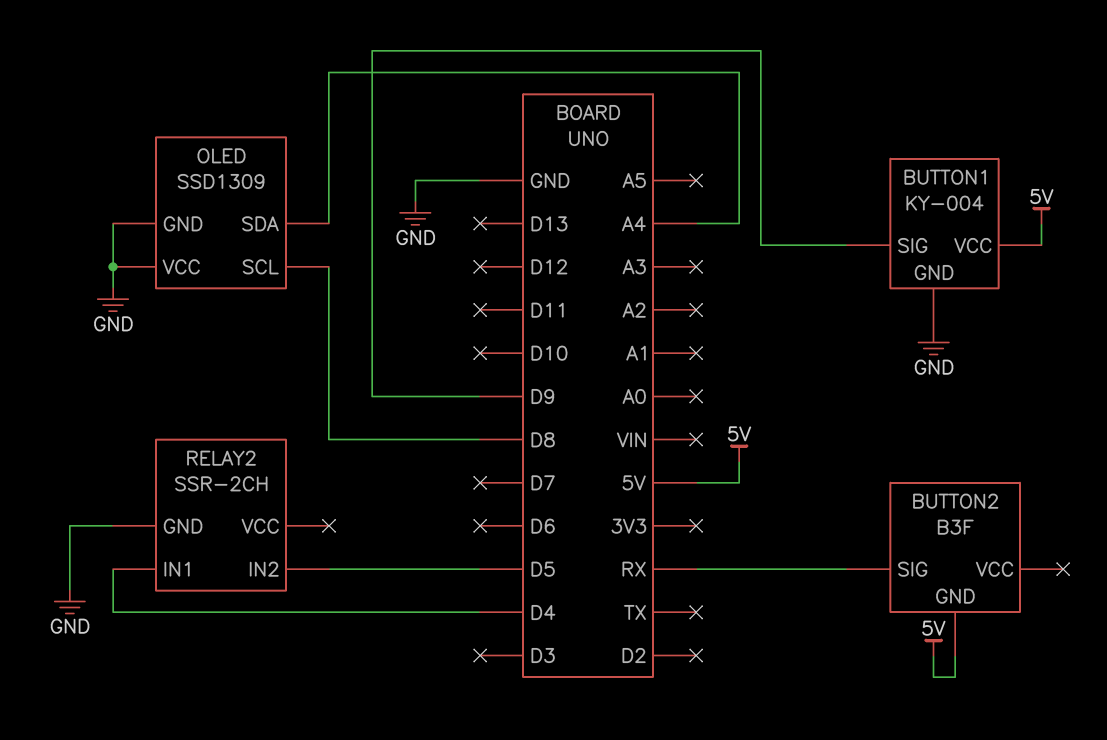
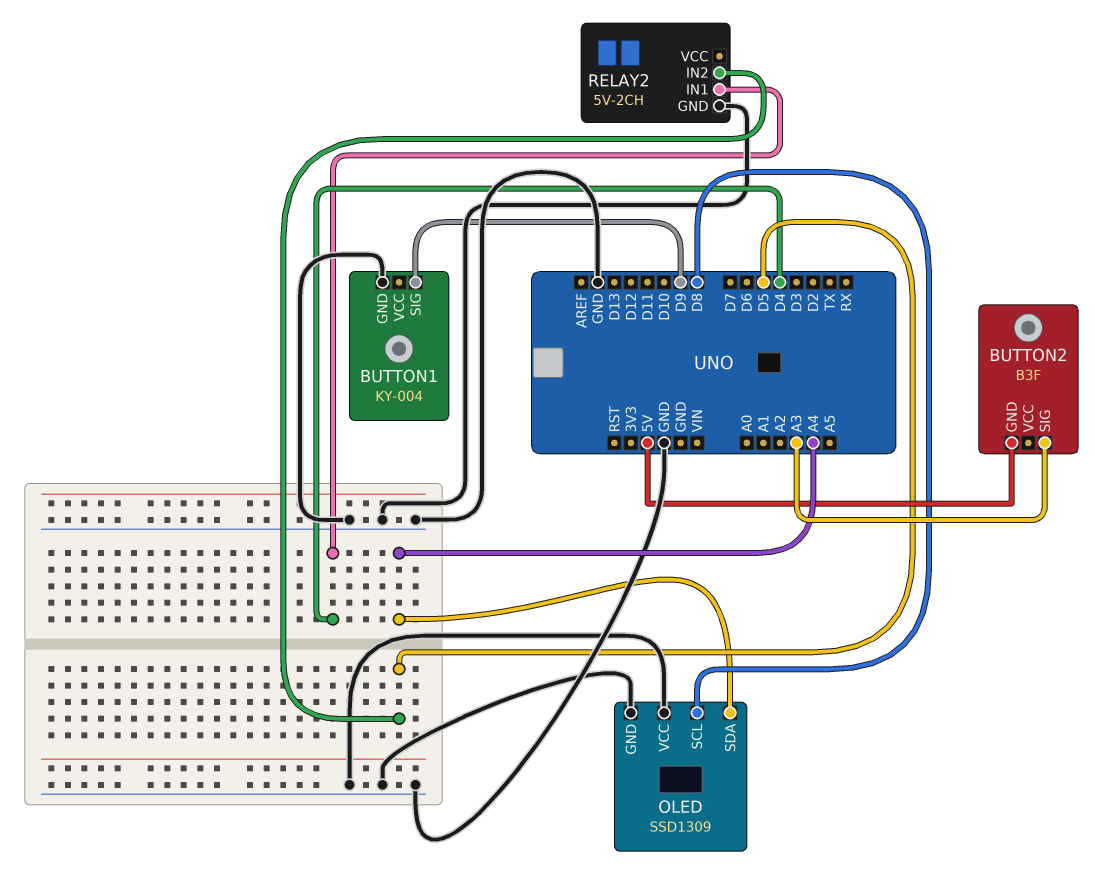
BUTTON1 pin VCC: 5V -> none
BUTTON2 pin SIG: RX -> A3
RELAY2: SSR-2CH -> 5V-2CH

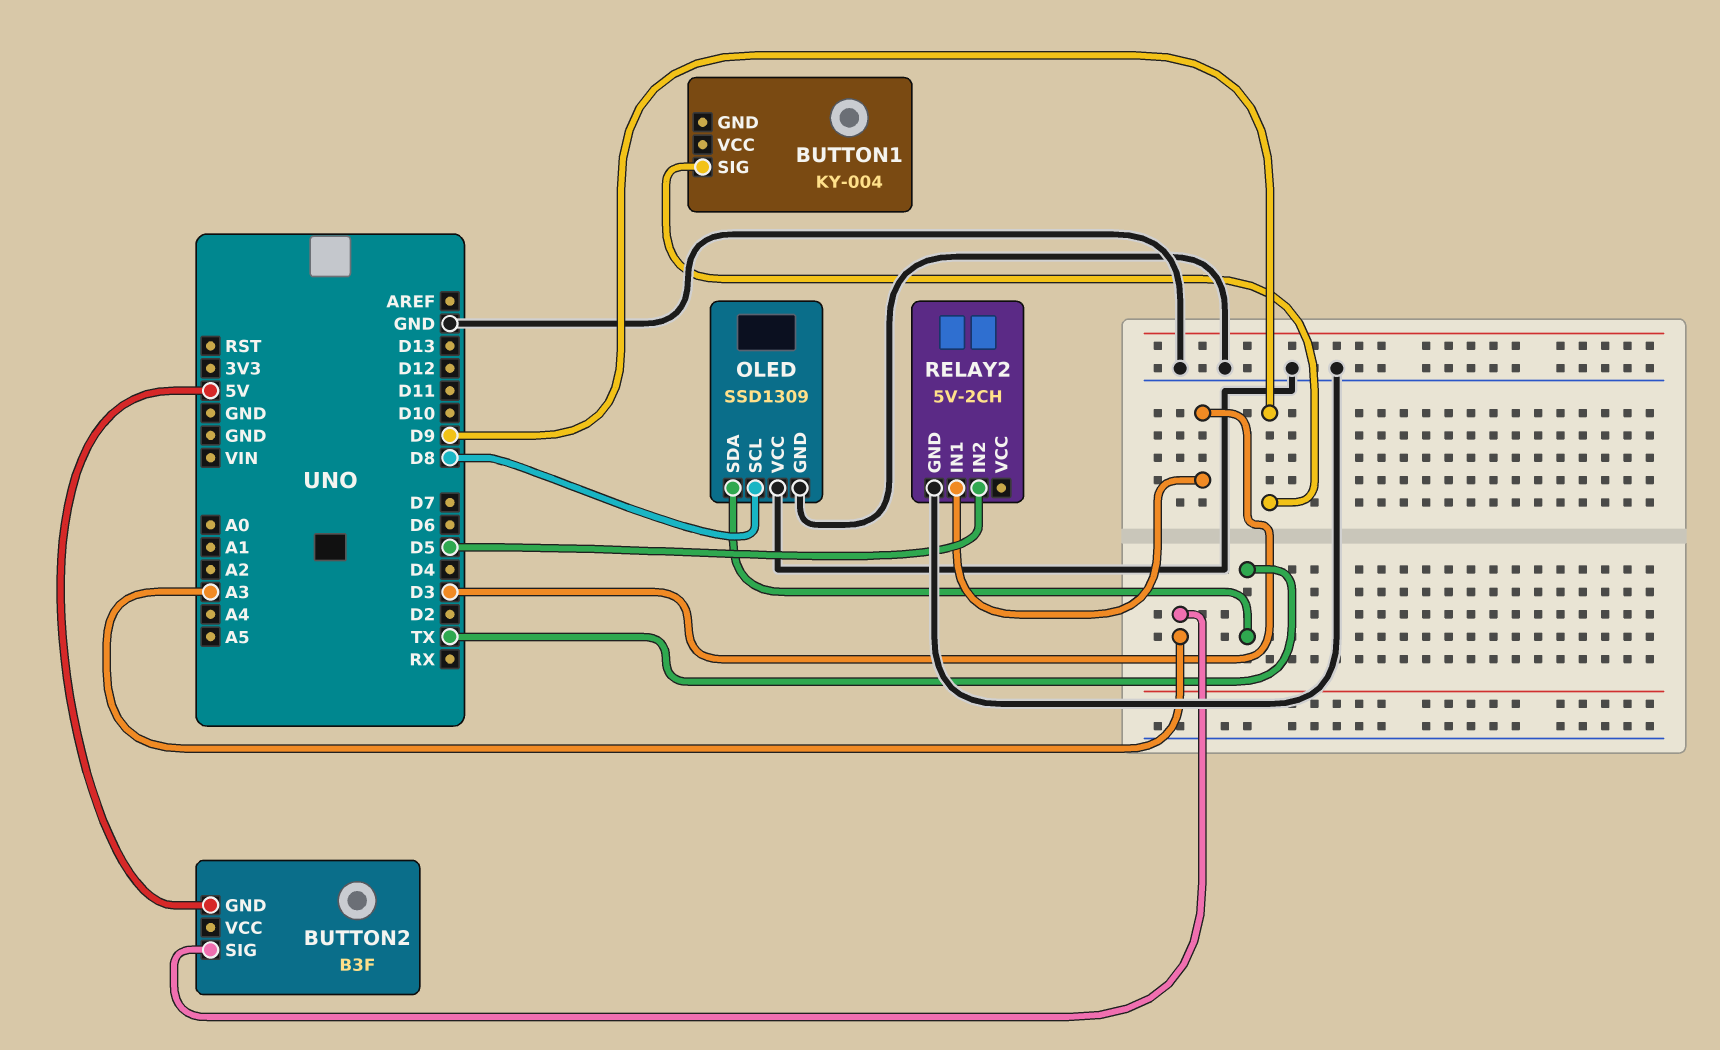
BUTTON1 pin GND: GND -> none
OLED pin SDA: A4 -> TX
RELAY2 pin IN1: D4 -> D3

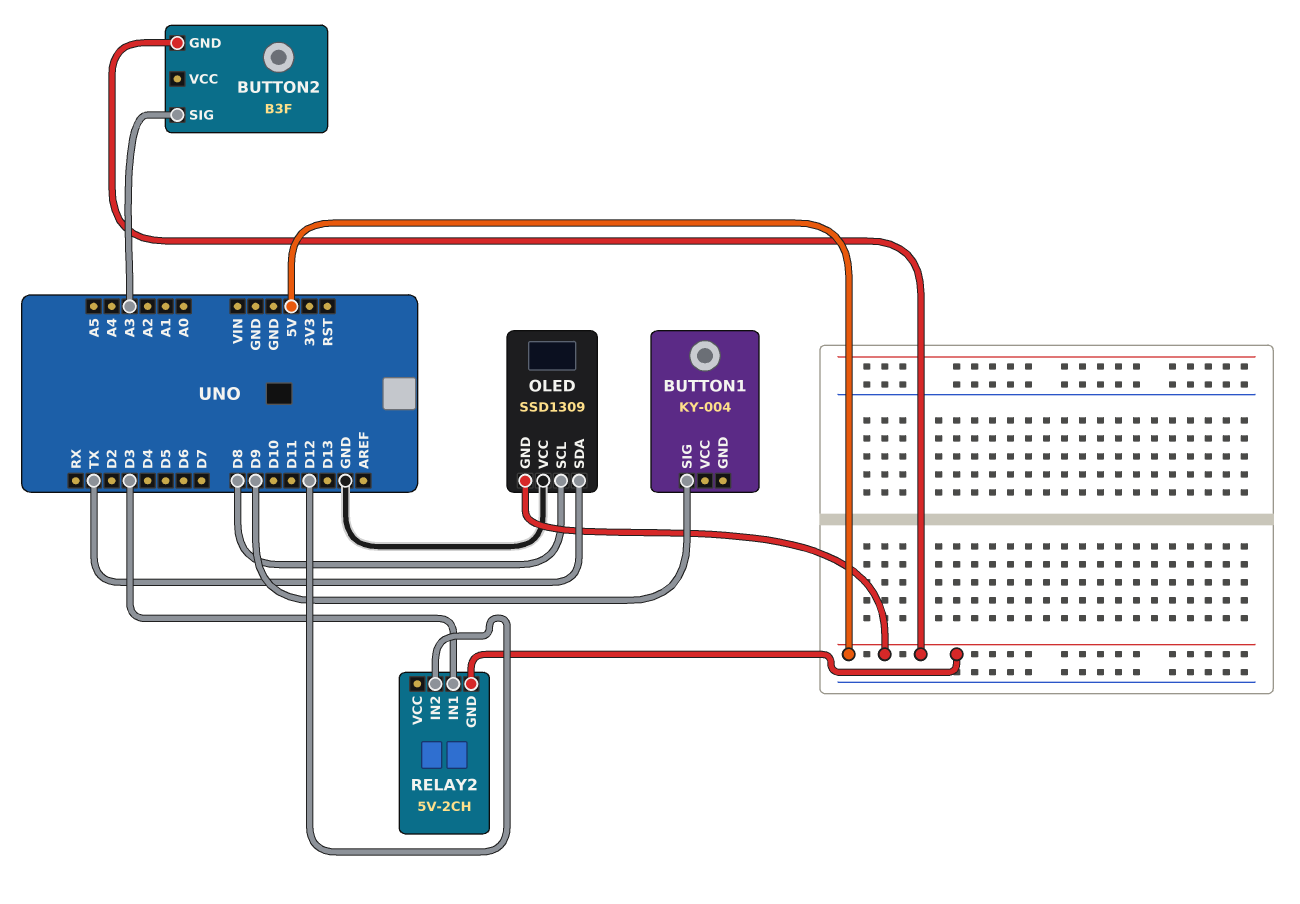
OLED pin GND: GND -> 5V
RELAY2 pin GND: GND -> 5V
RELAY2 pin IN2: D5 -> D12

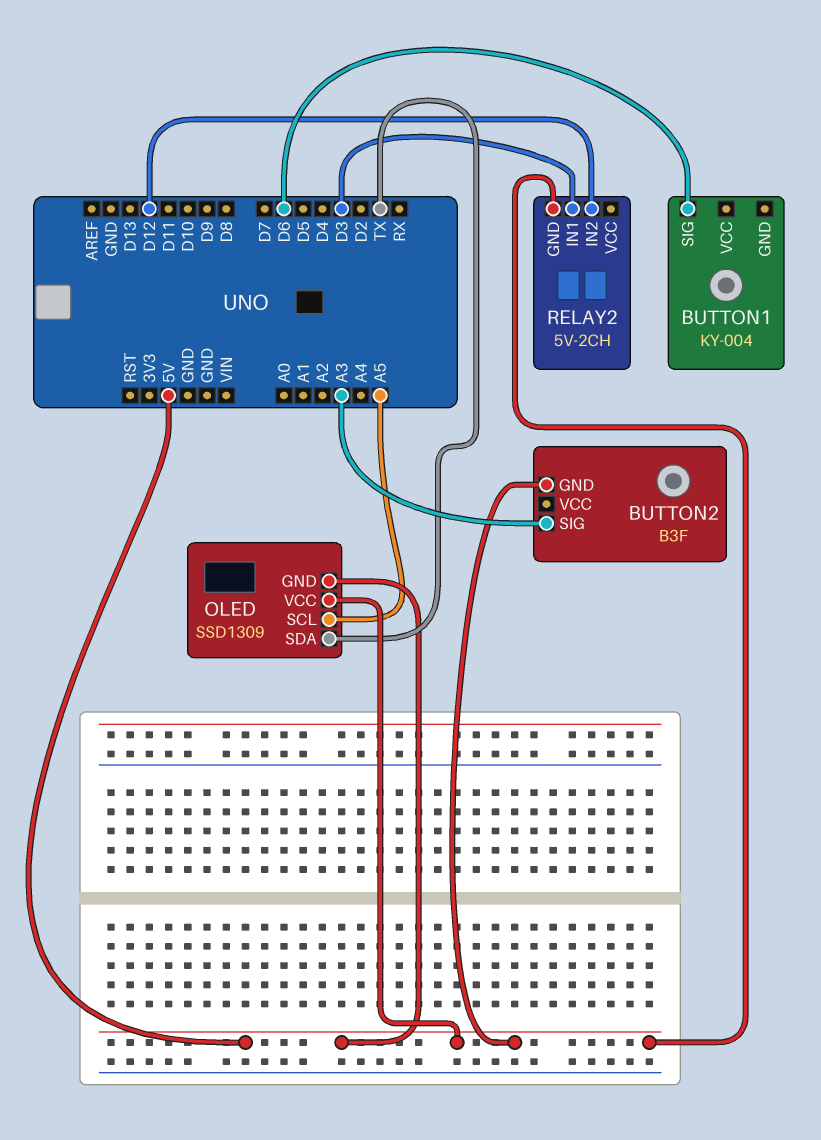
BUTTON1 pin SIG: D9 -> D6
OLED pin SCL: D8 -> A5
OLED pin VCC: GND -> 5V

